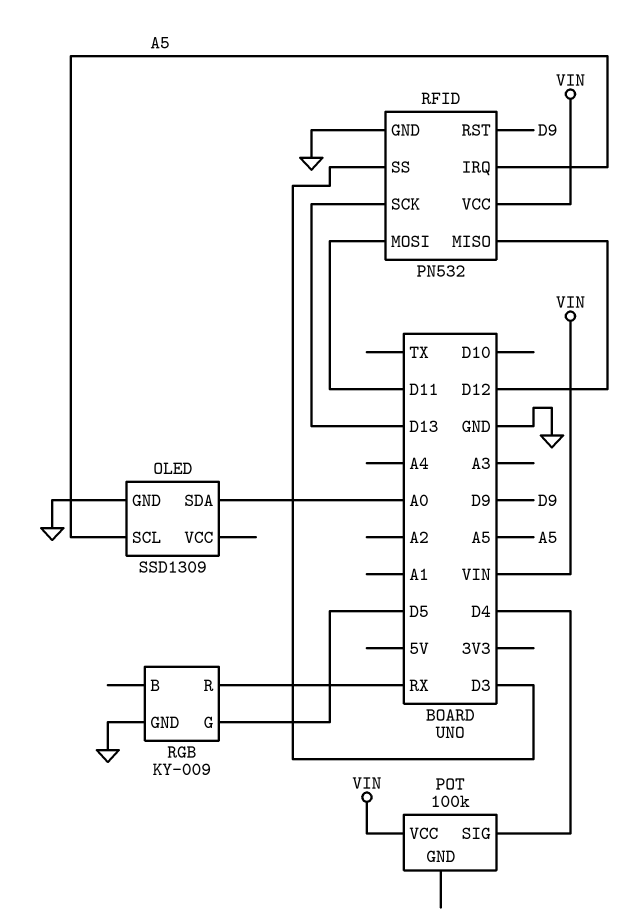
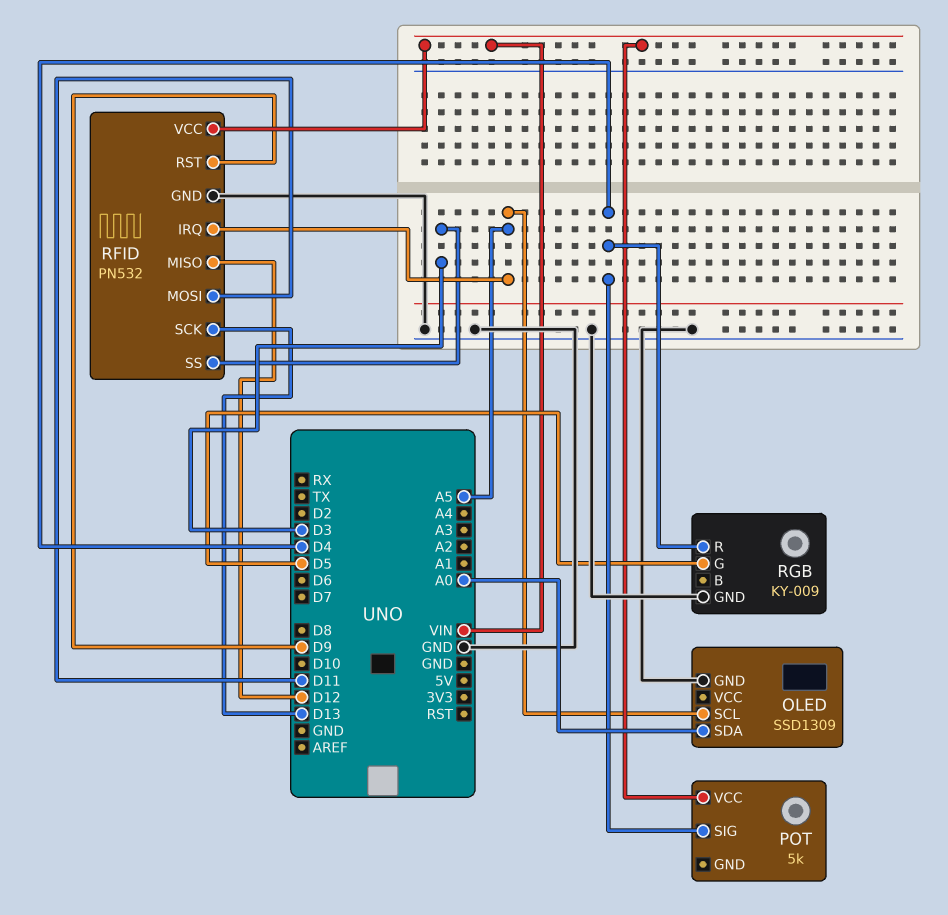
POT: 100k -> 5k
RGB pin R: RX -> D4

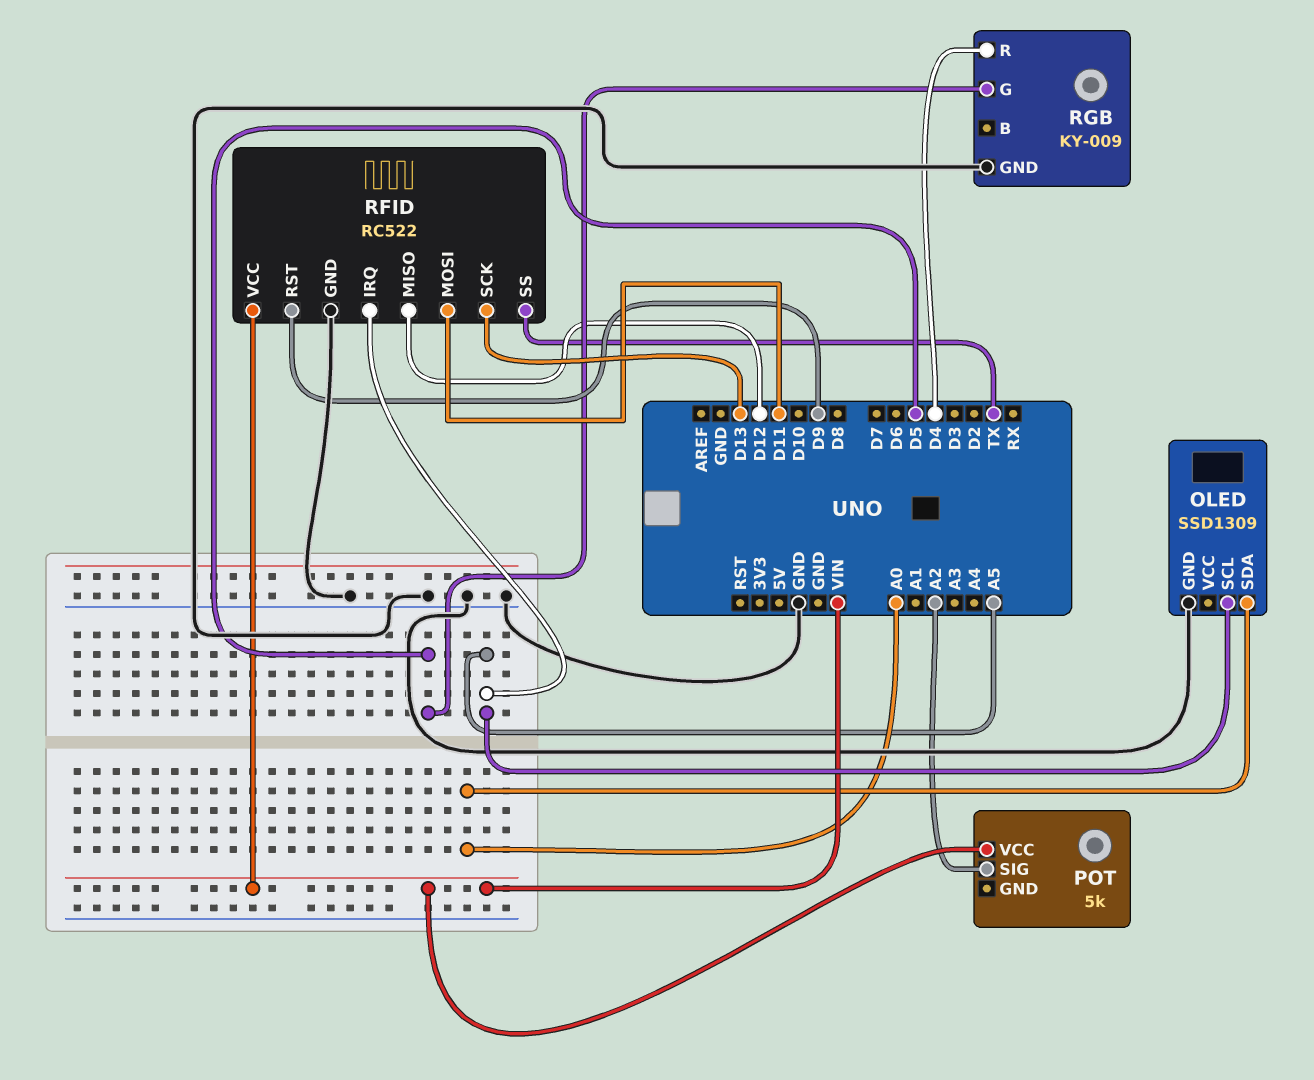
POT pin SIG: D4 -> A2
RFID: PN532 -> RC522
RFID pin SS: D3 -> TX

